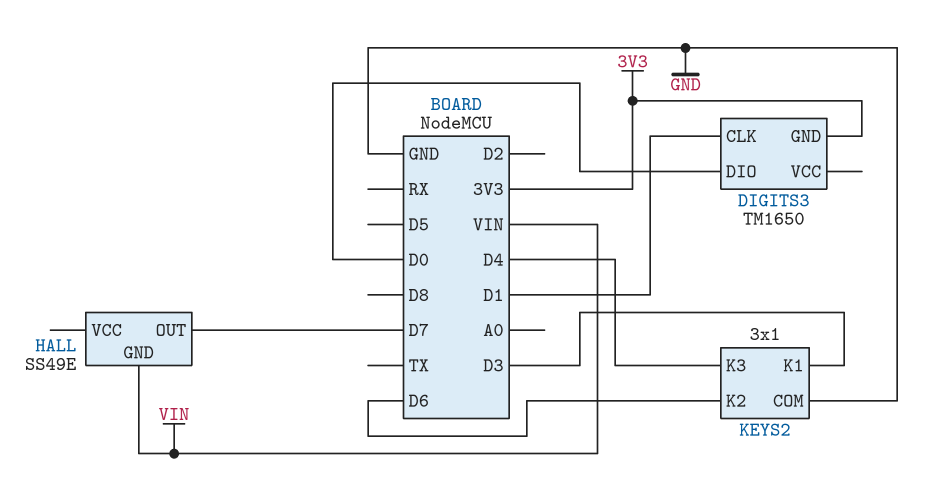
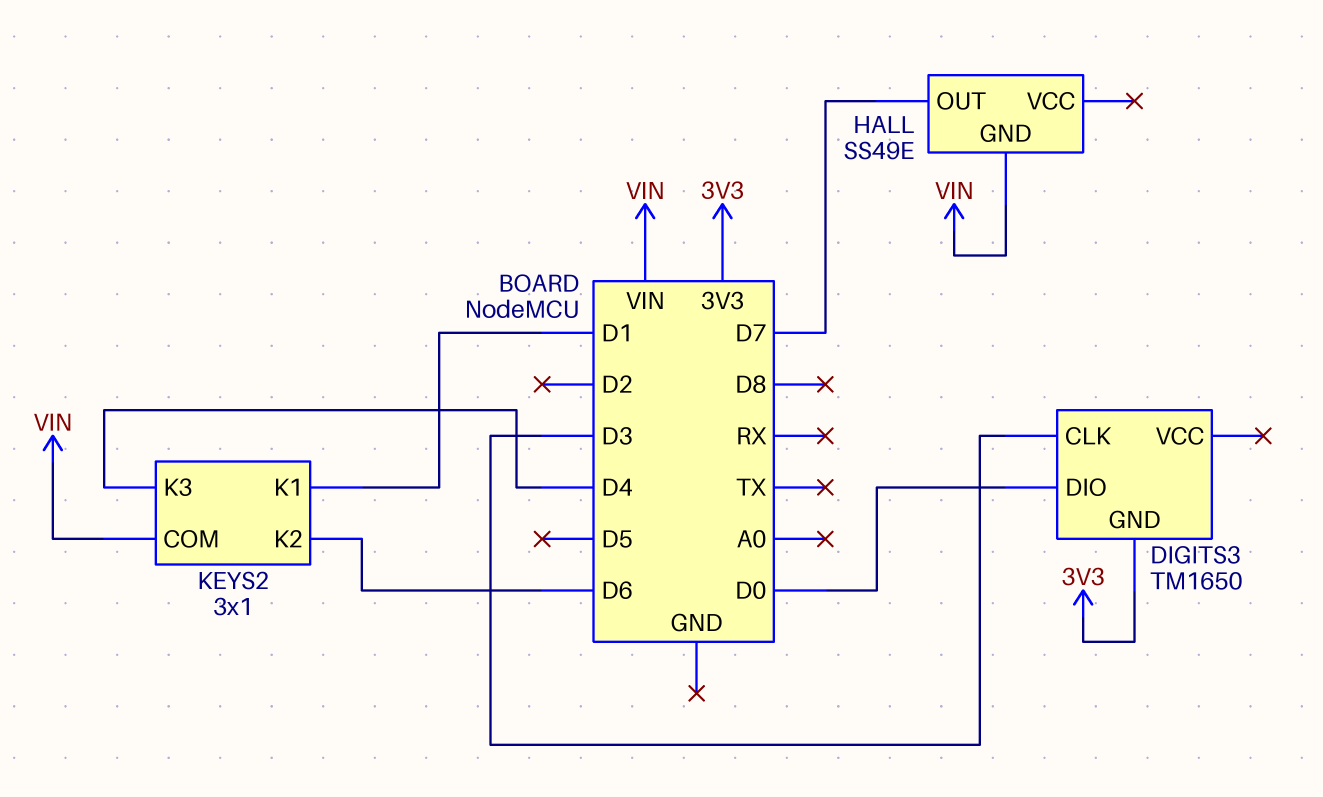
DIGITS3 pin CLK: D1 -> D3
KEYS2 pin COM: GND -> VIN
KEYS2 pin K1: D3 -> D1

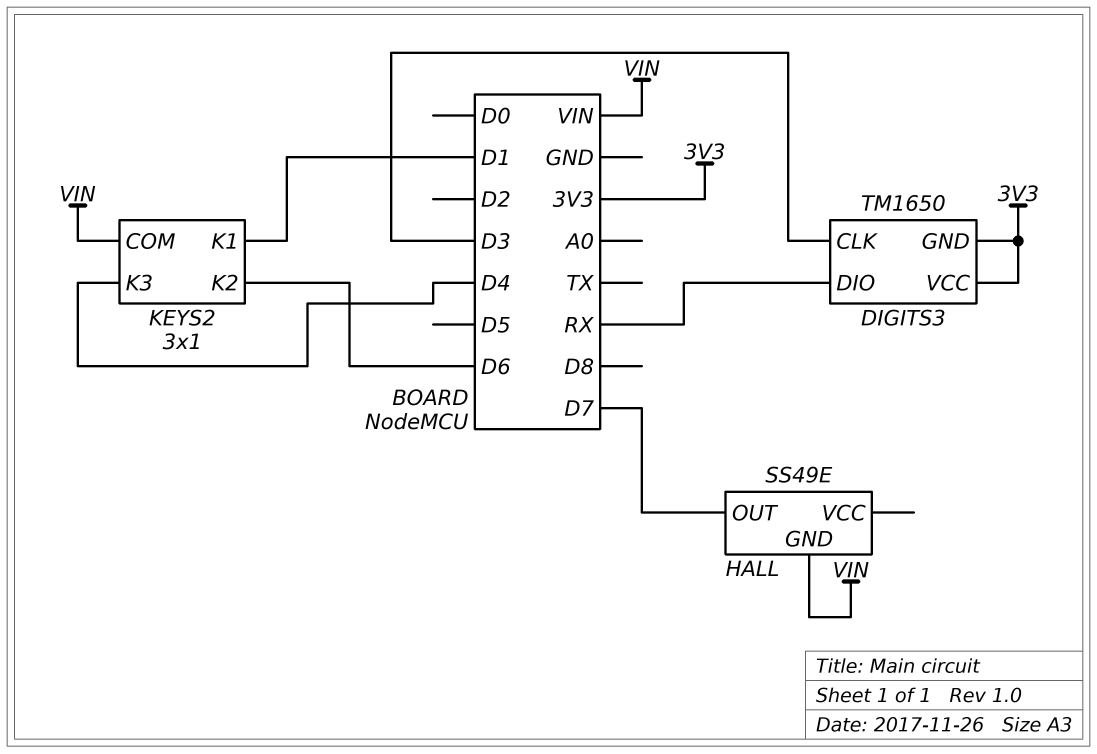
DIGITS3 pin DIO: D0 -> RX
DIGITS3 pin VCC: none -> 3V3

